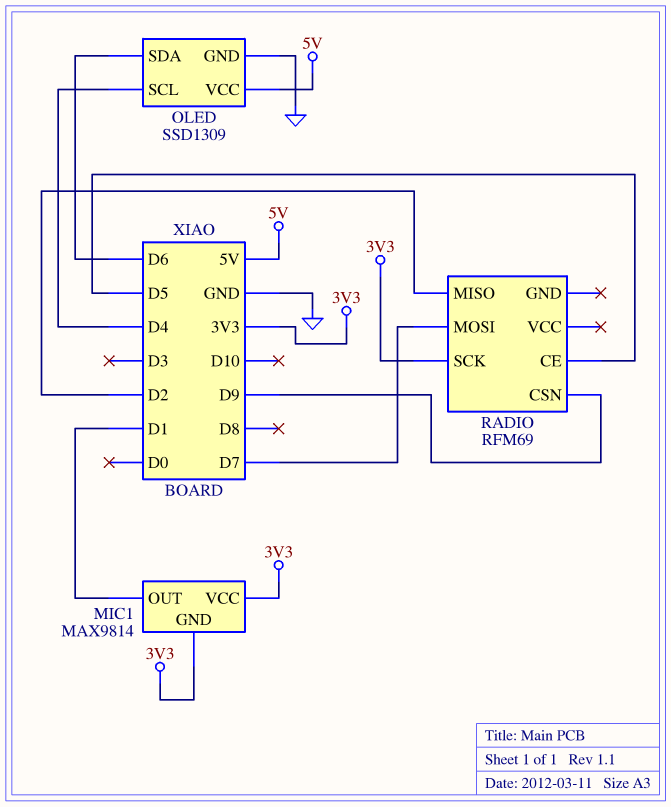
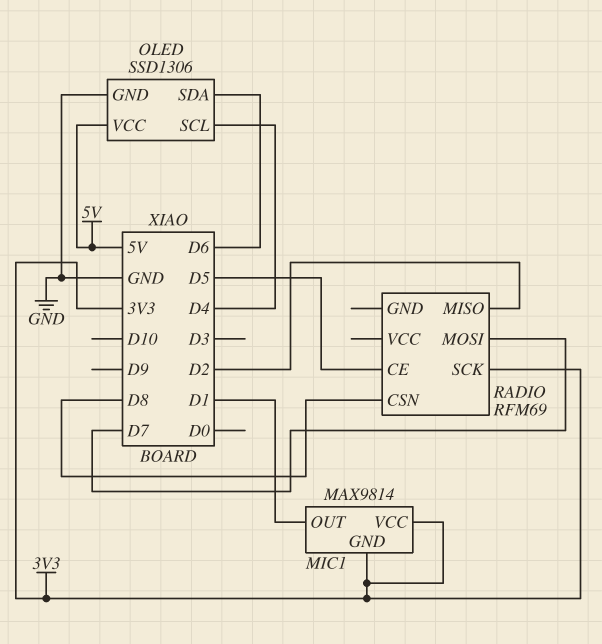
OLED: SSD1309 -> SSD1306
RADIO pin CSN: D9 -> D8

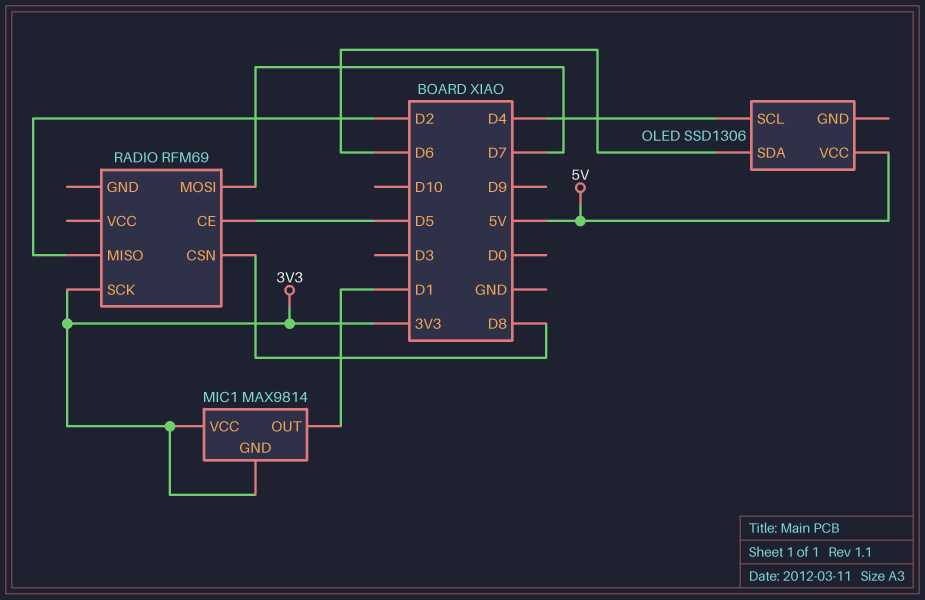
OLED pin GND: GND -> none

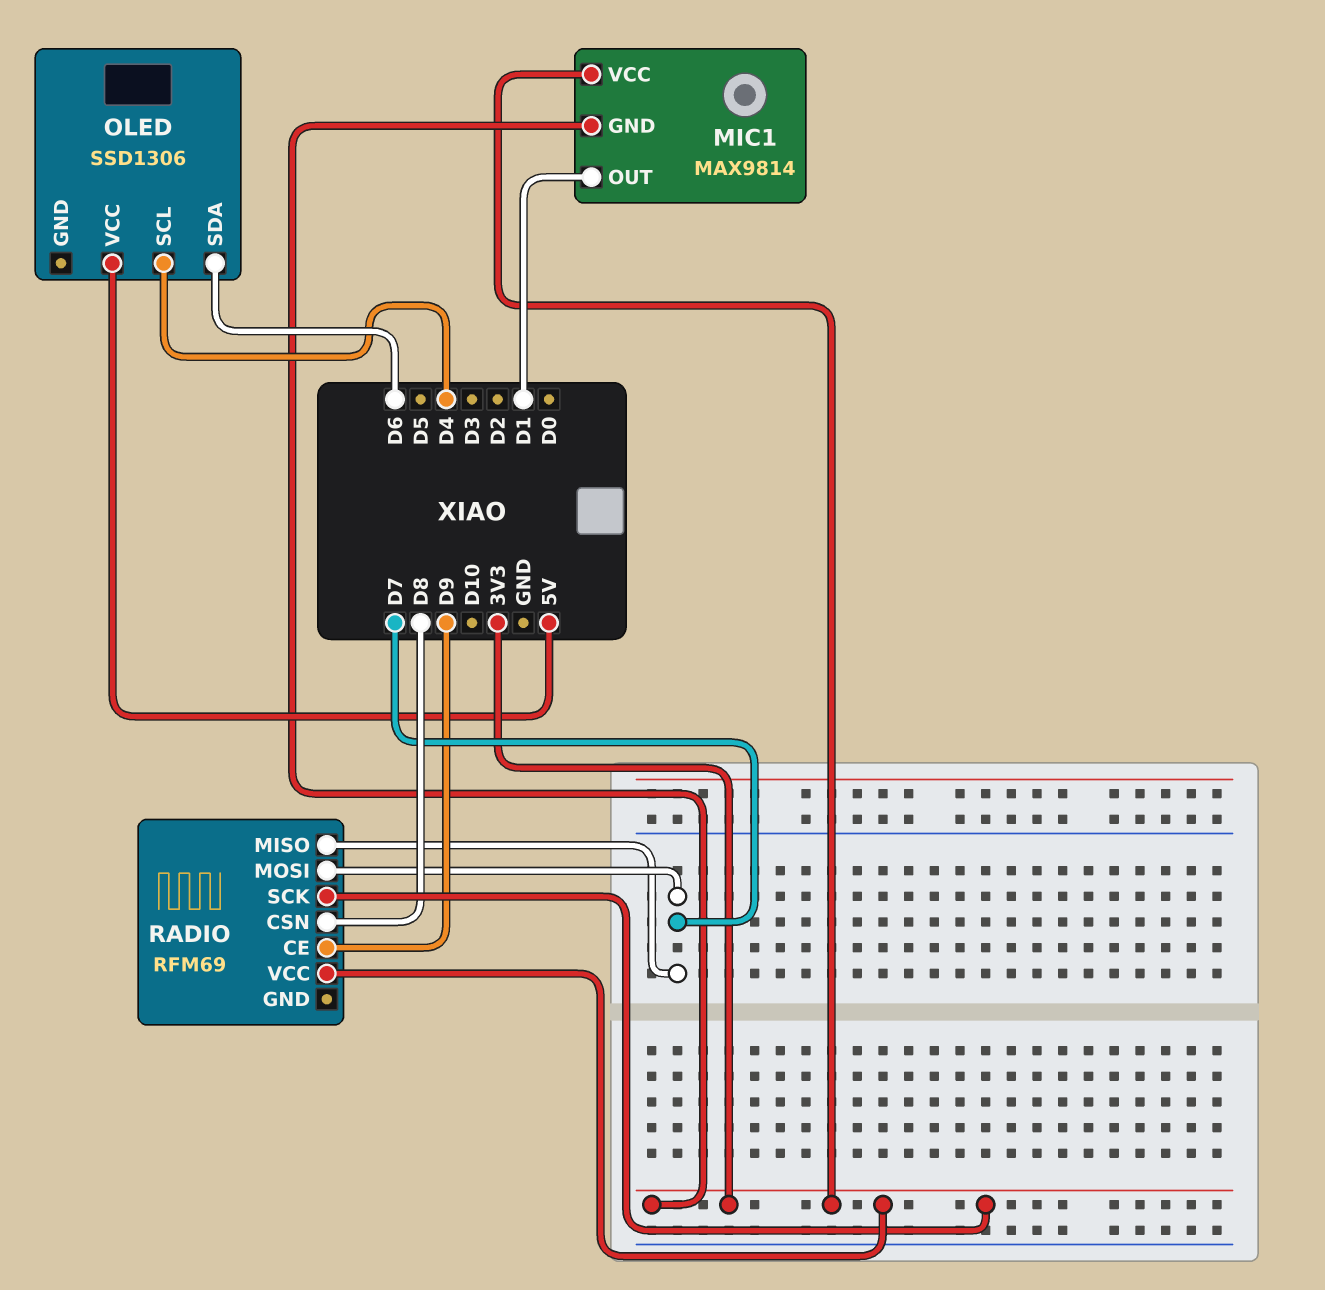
RADIO pin CE: D5 -> D9
RADIO pin MISO: D2 -> D7
RADIO pin VCC: none -> 3V3

